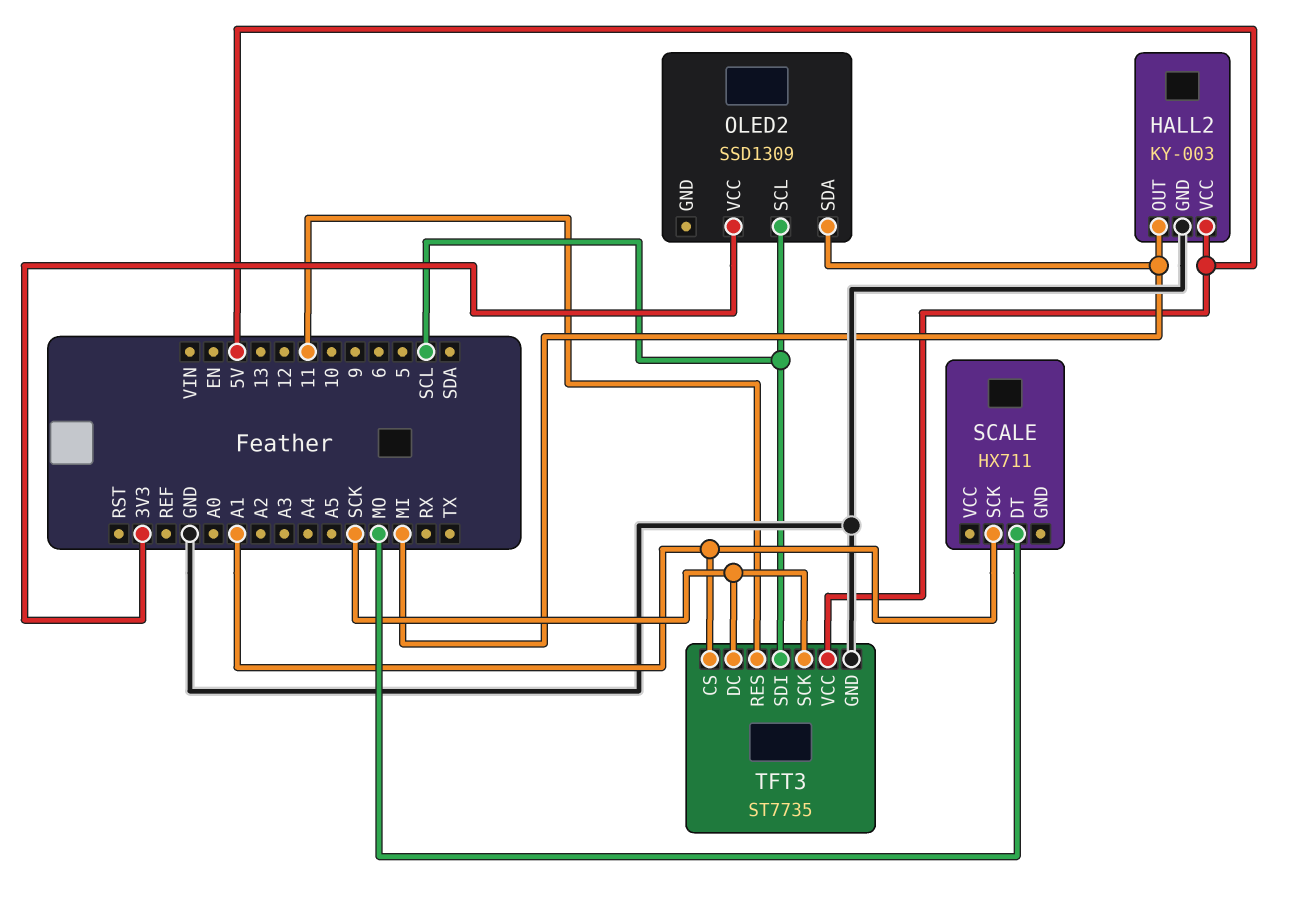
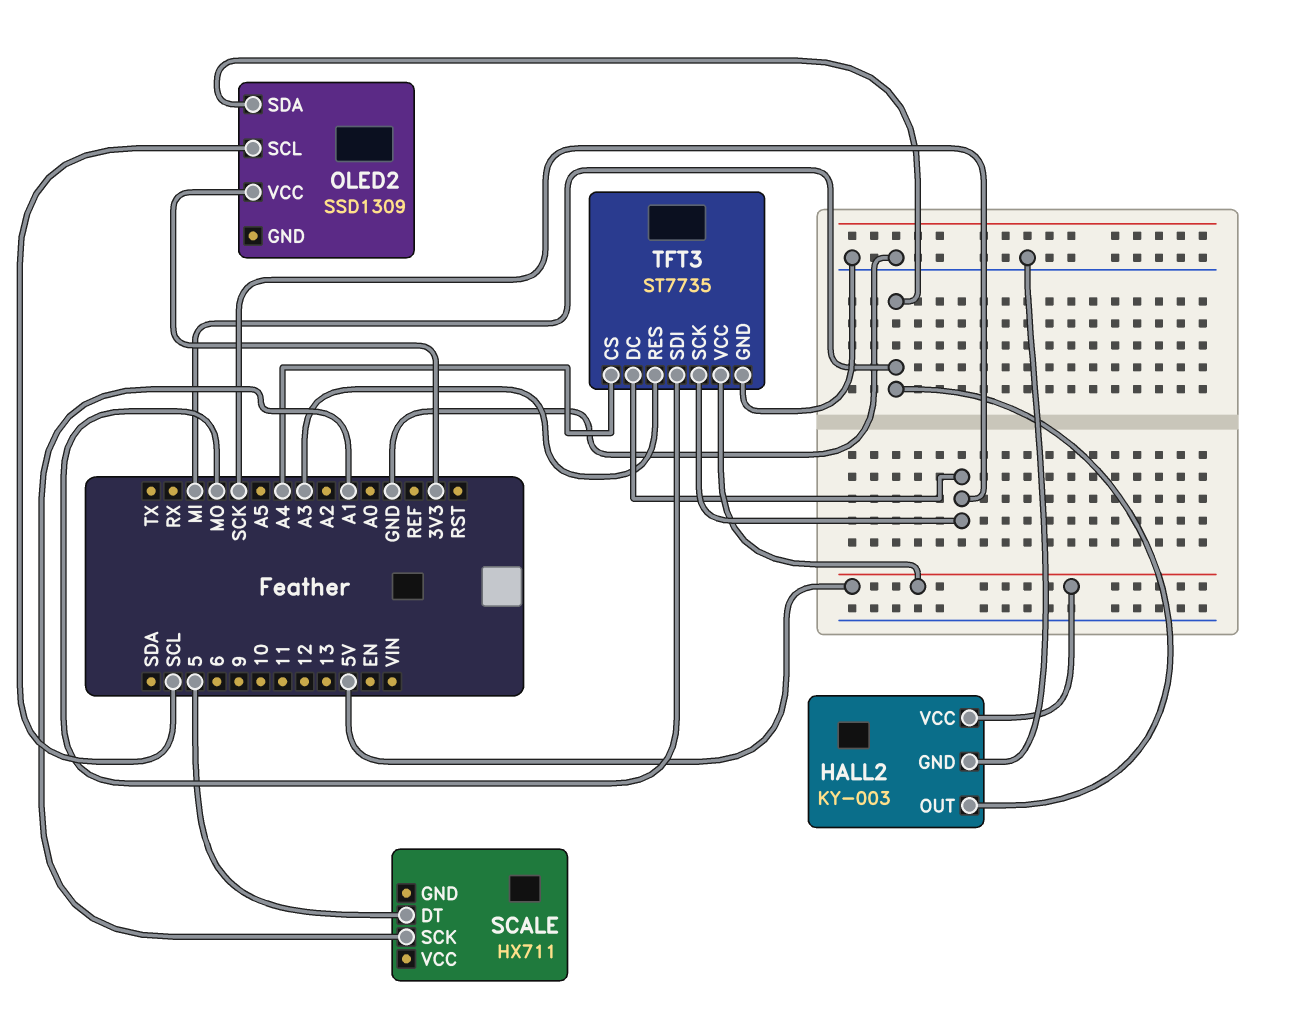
SCALE pin DT: MO -> 5
TFT3 pin CS: A1 -> A4
TFT3 pin RES: 11 -> A3
TFT3 pin SDI: SCL -> MO

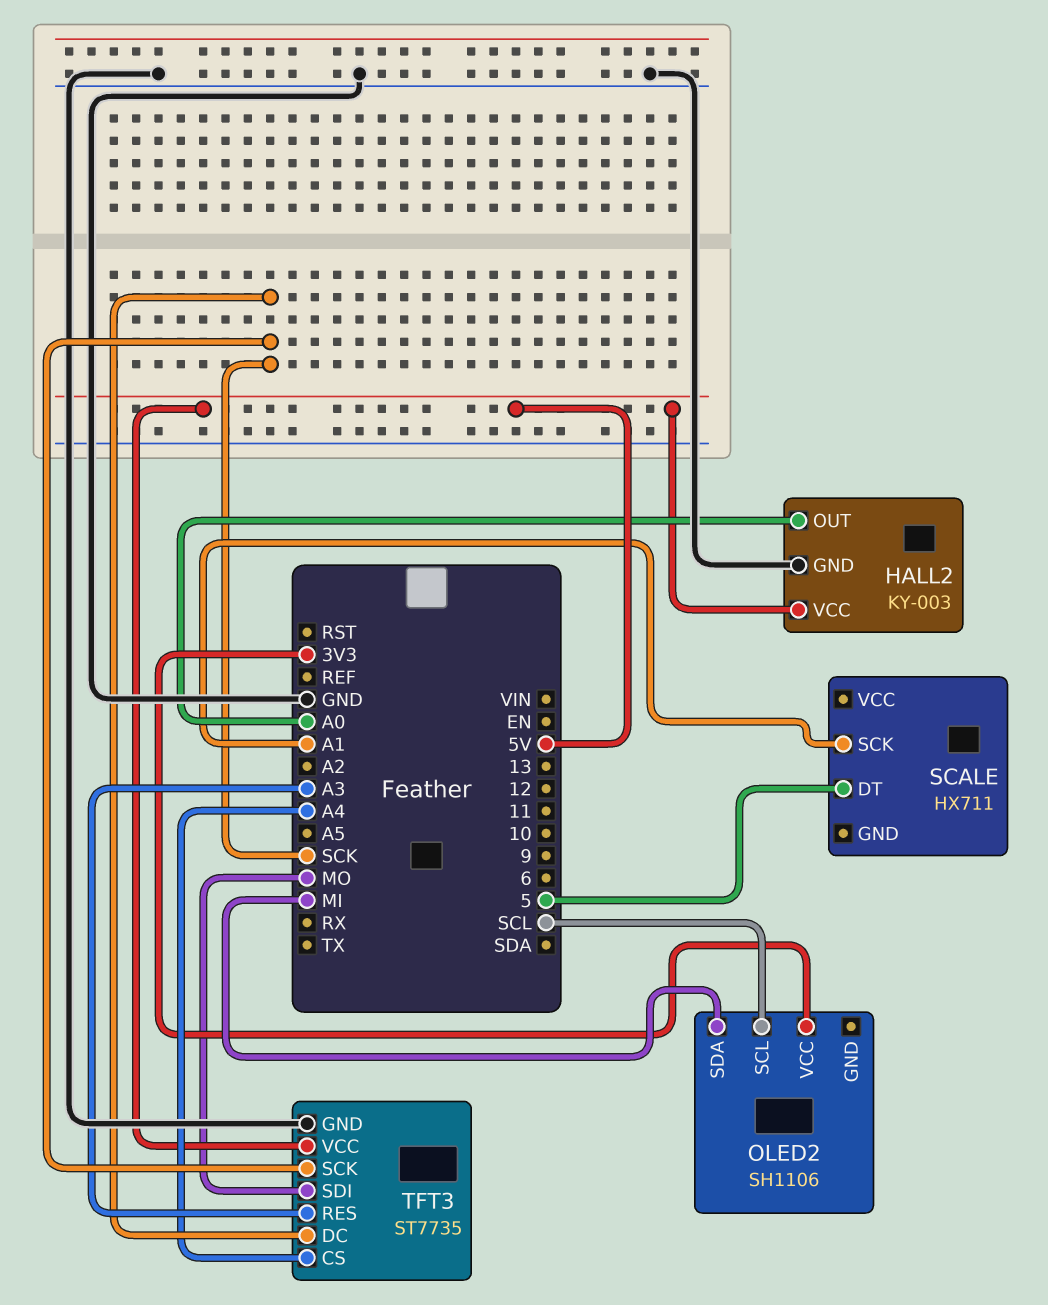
HALL2 pin OUT: MI -> A0
OLED2: SSD1309 -> SH1106

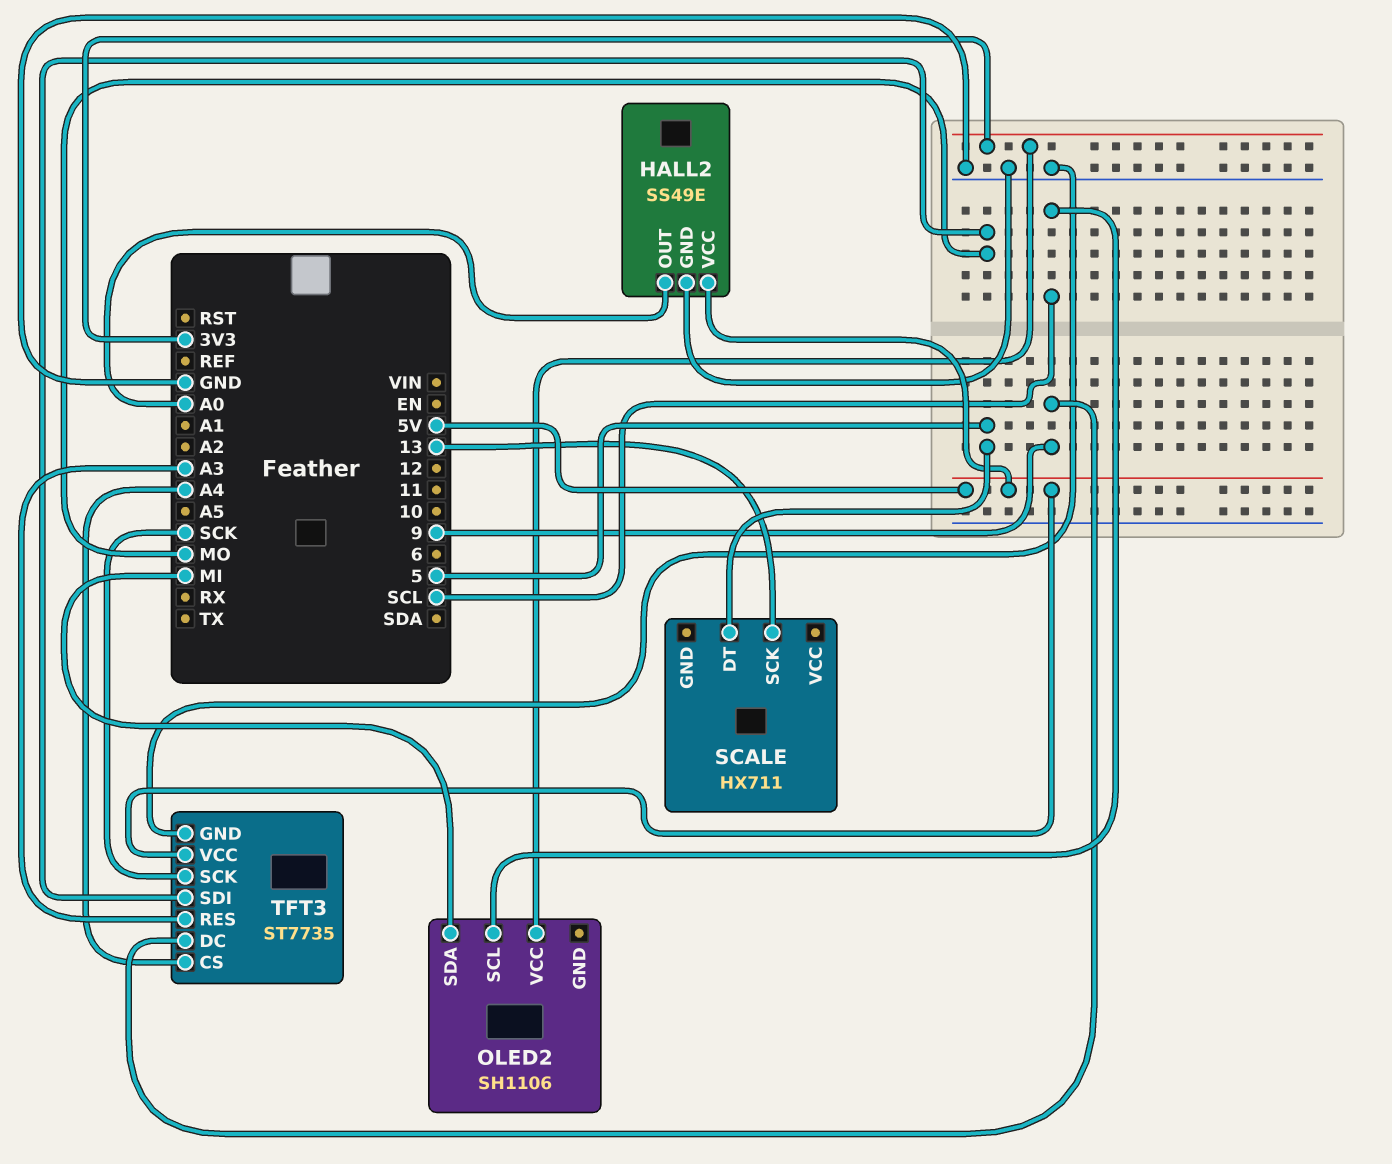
HALL2: KY-003 -> SS49E
SCALE pin SCK: A1 -> 13
TFT3 pin DC: SCK -> 9

